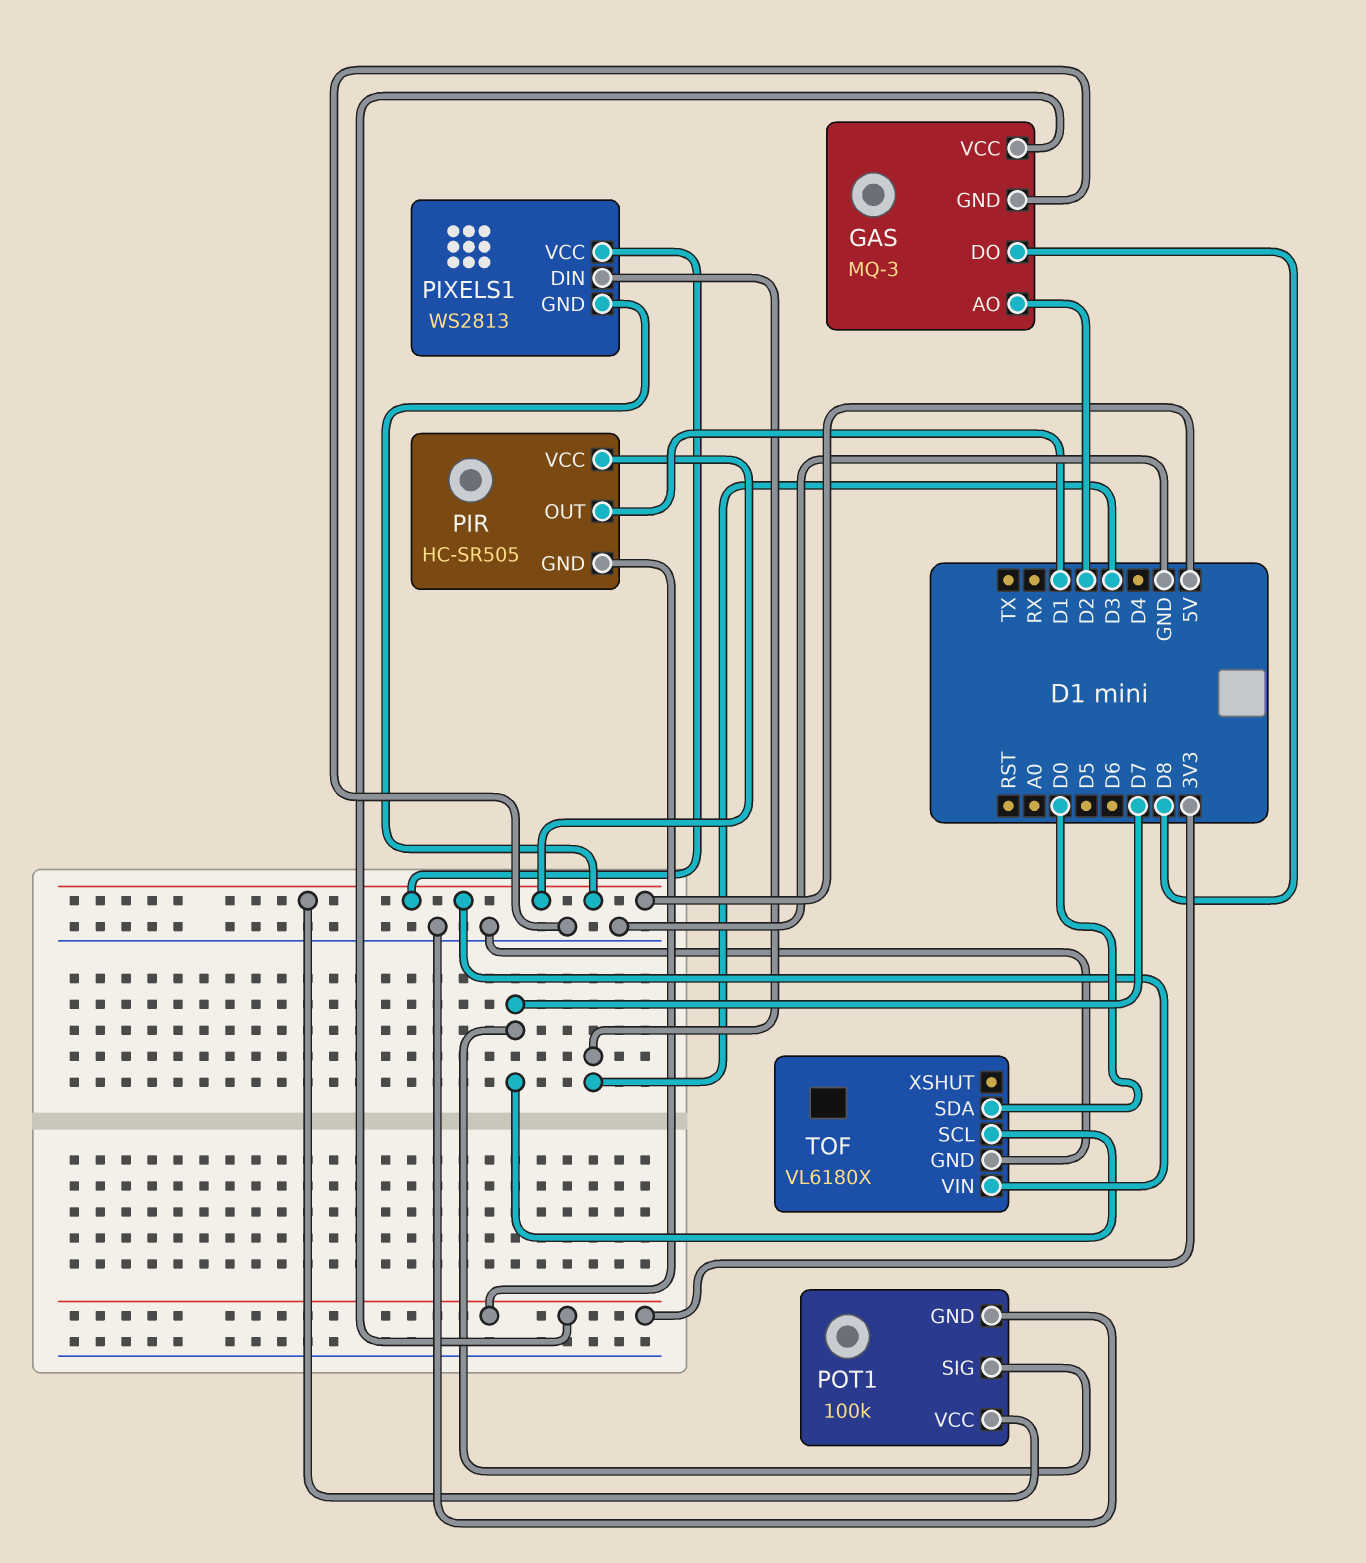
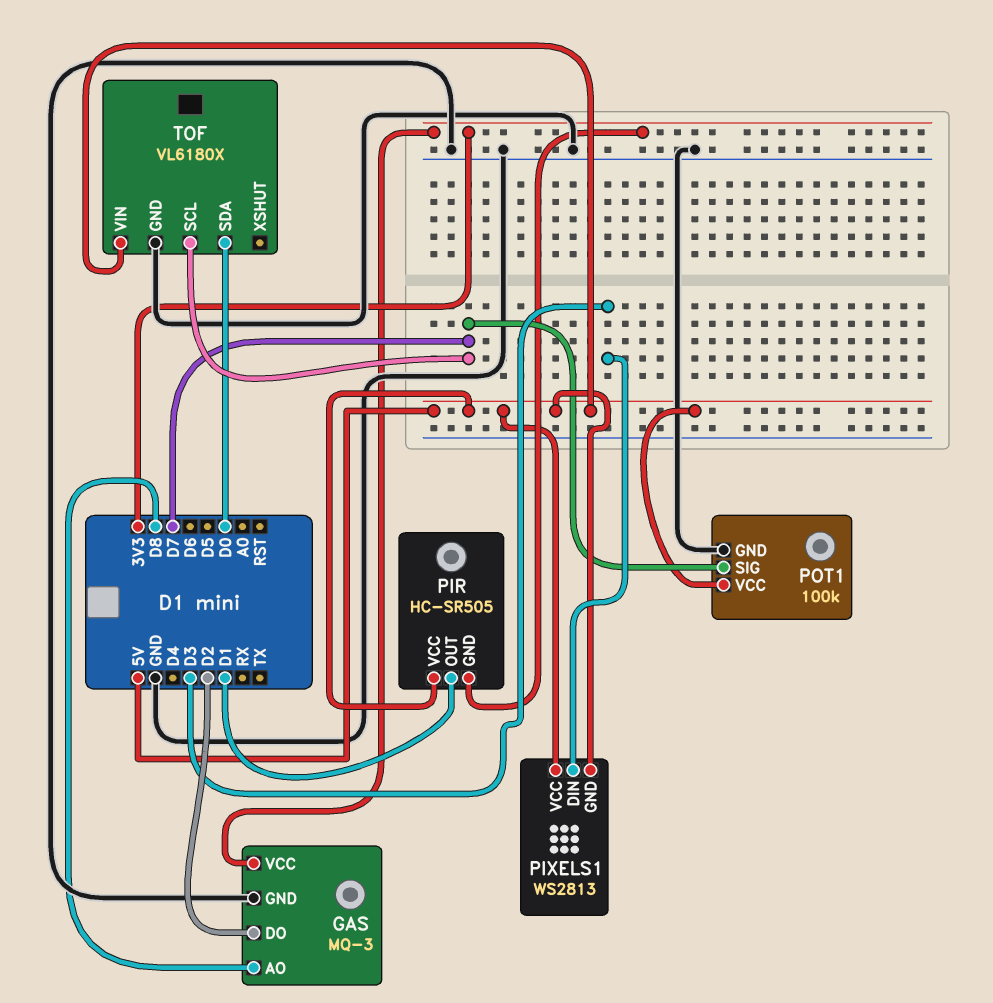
GAS pin AO: D2 -> D8
GAS pin DO: D8 -> D2

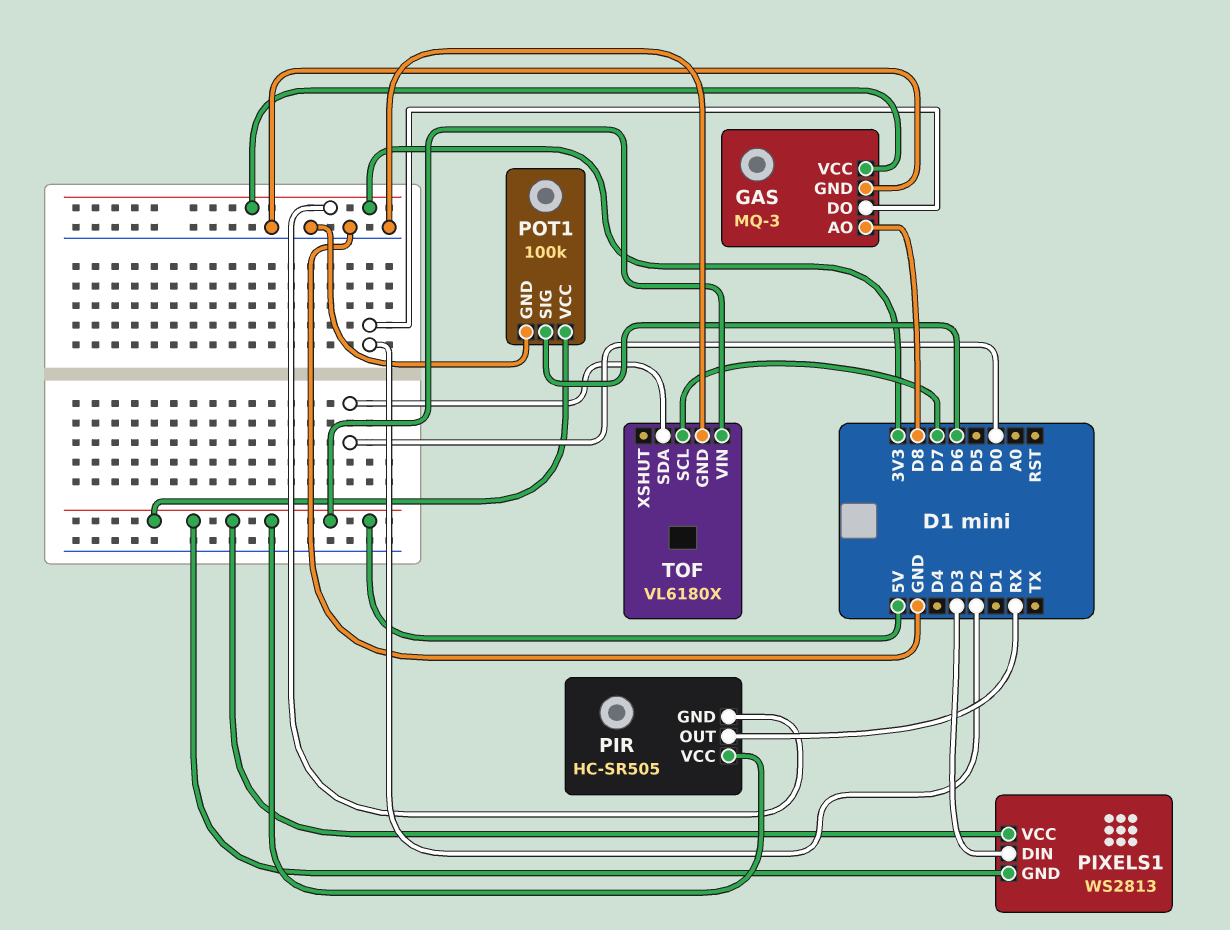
PIR pin OUT: D1 -> RX
POT1 pin SIG: D7 -> D6

